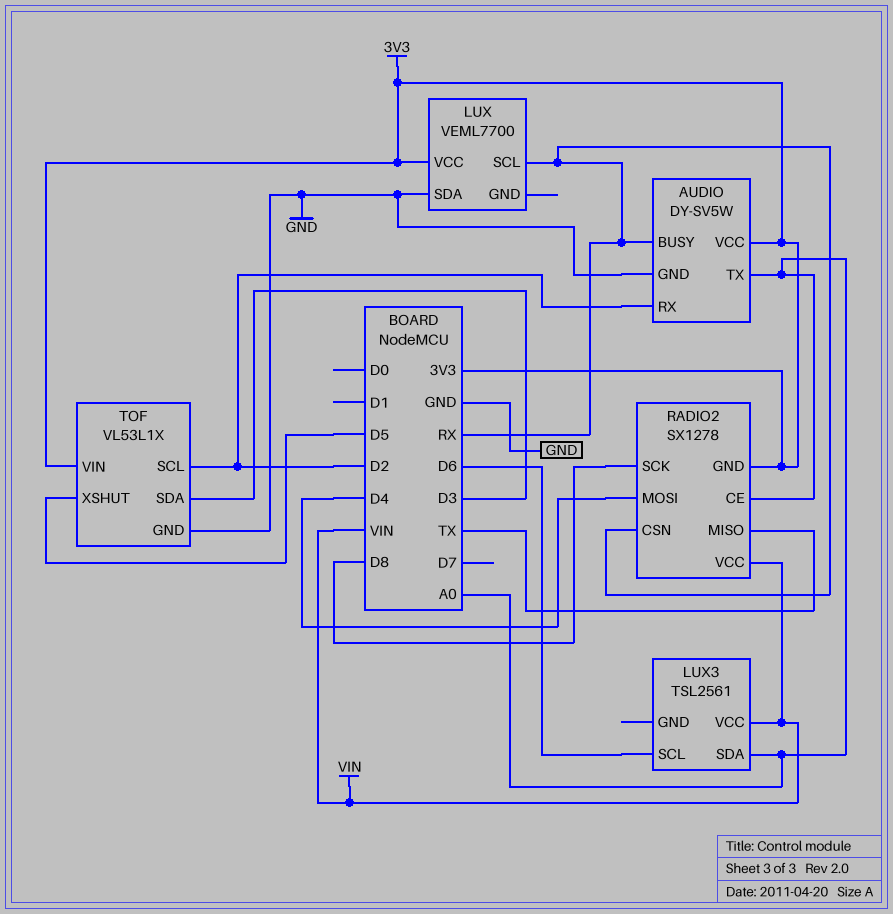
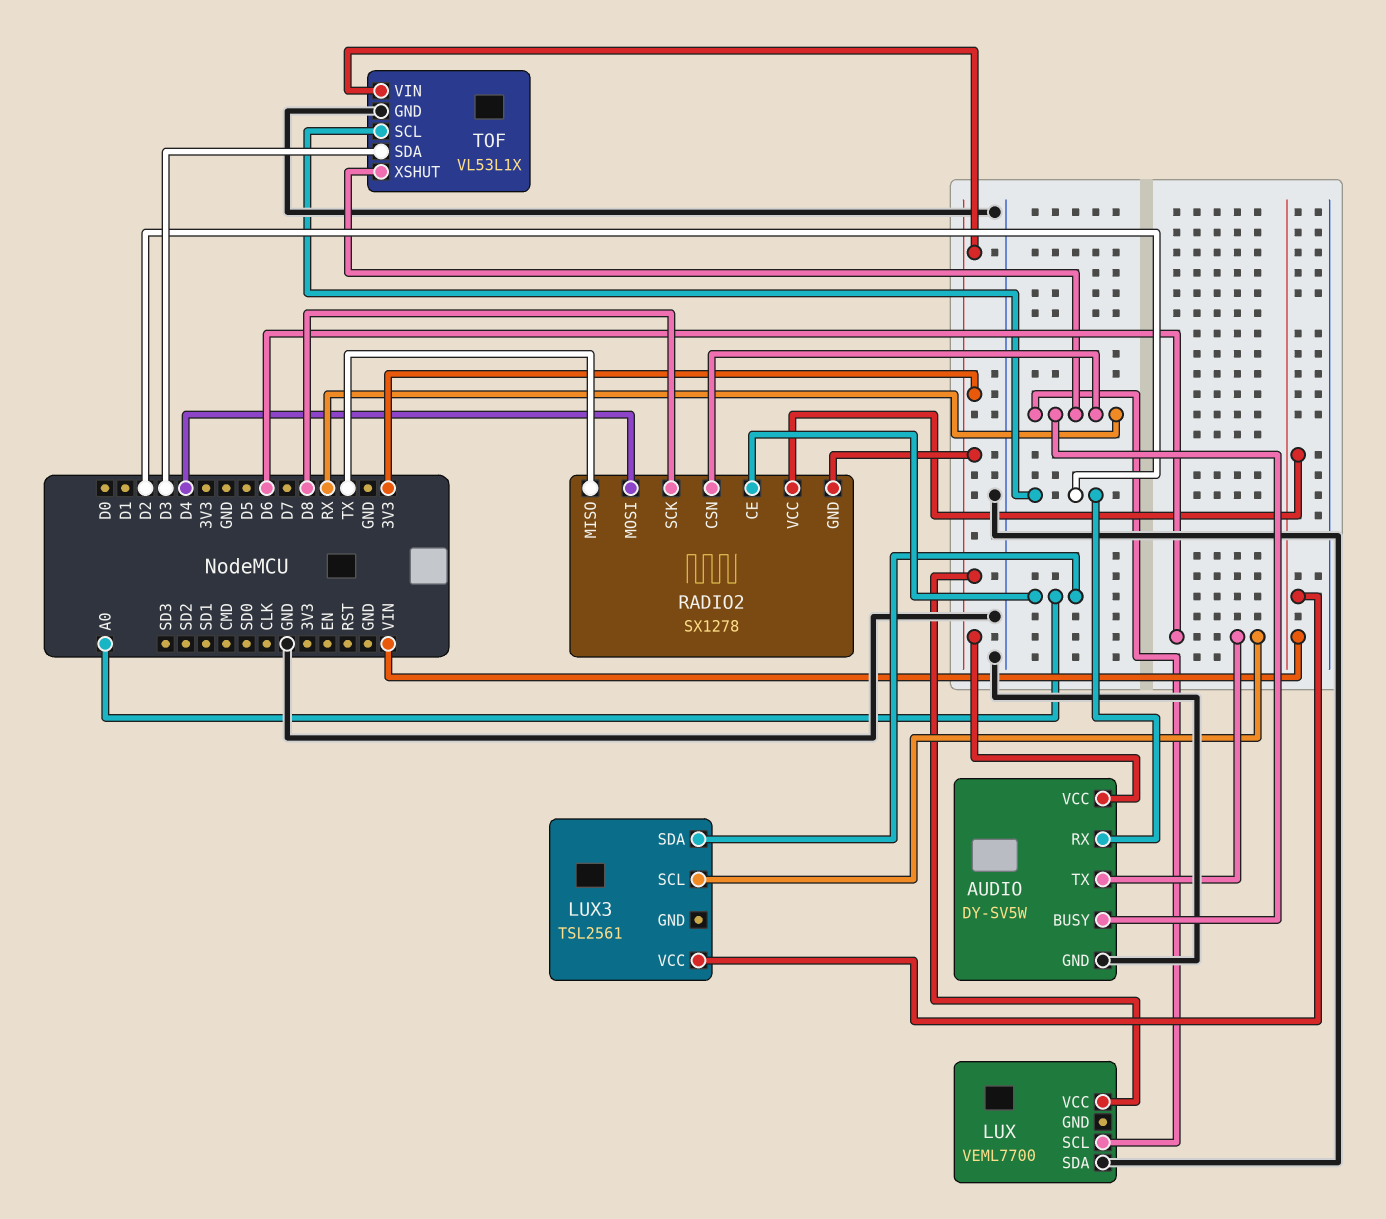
AUDIO pin TX: A0 -> D6
TOF pin XSHUT: D5 -> RX

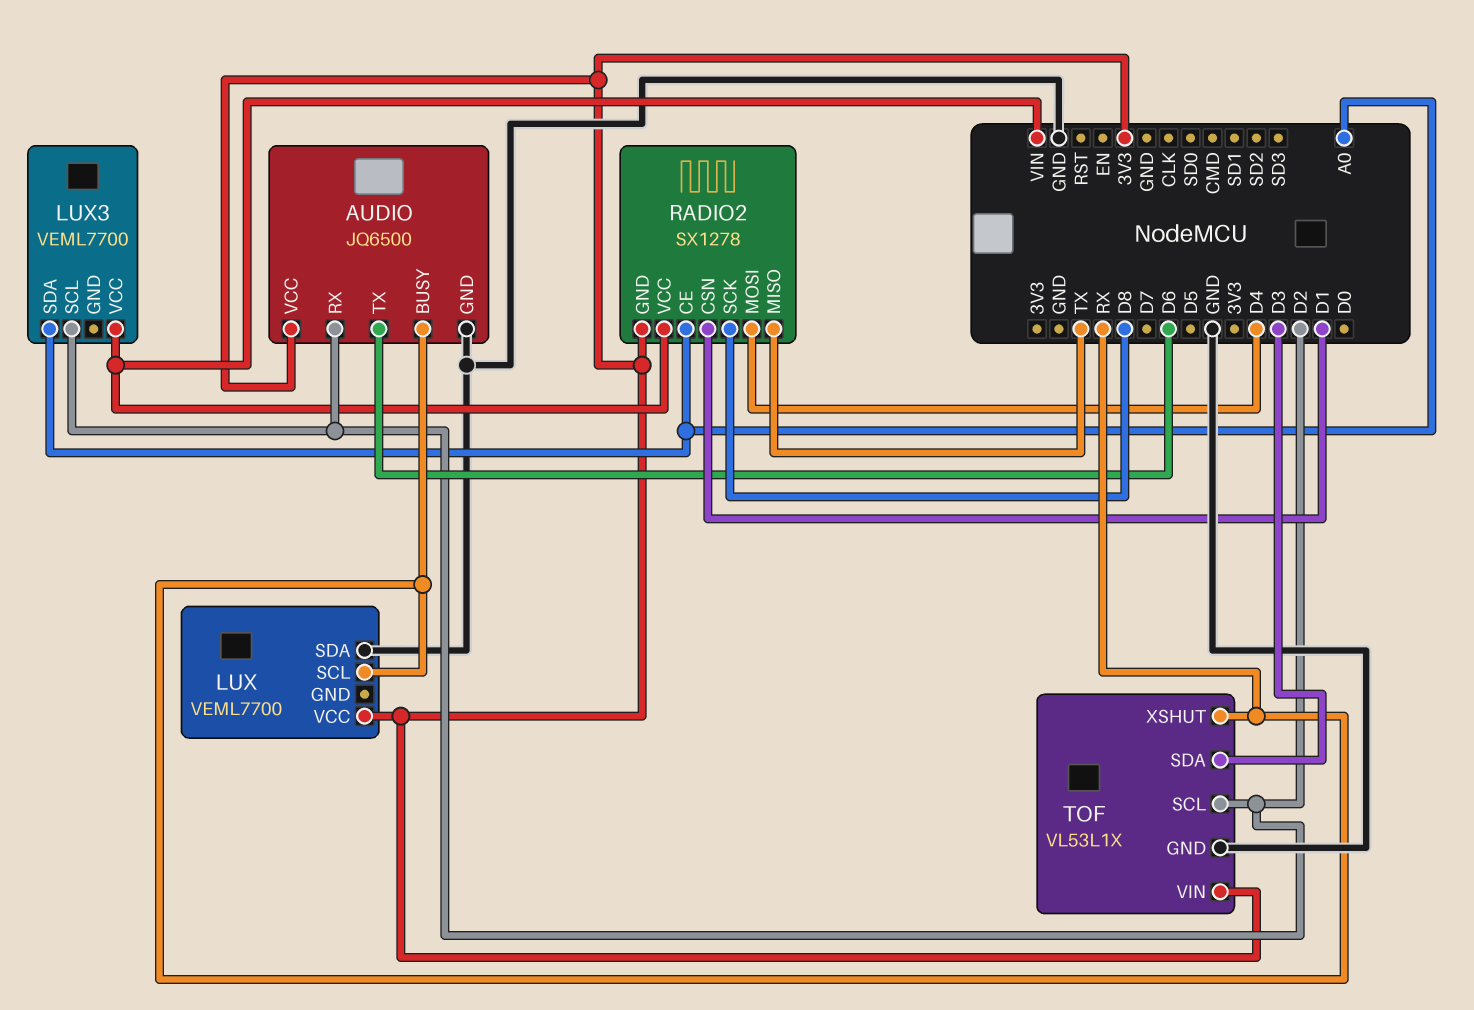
AUDIO: DY-SV5W -> JQ6500
LUX3: TSL2561 -> VEML7700
LUX3 pin SCL: D6 -> D2
RADIO2 pin CSN: RX -> D1

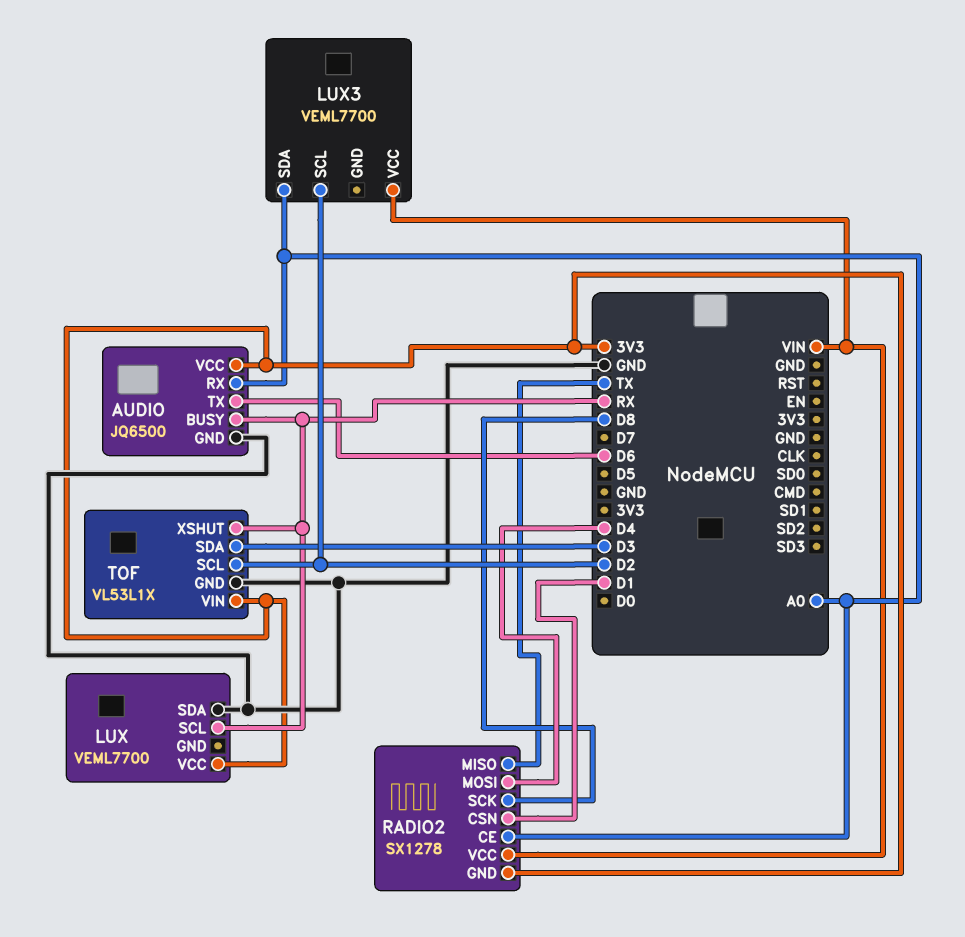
AUDIO pin RX: D2 -> A0

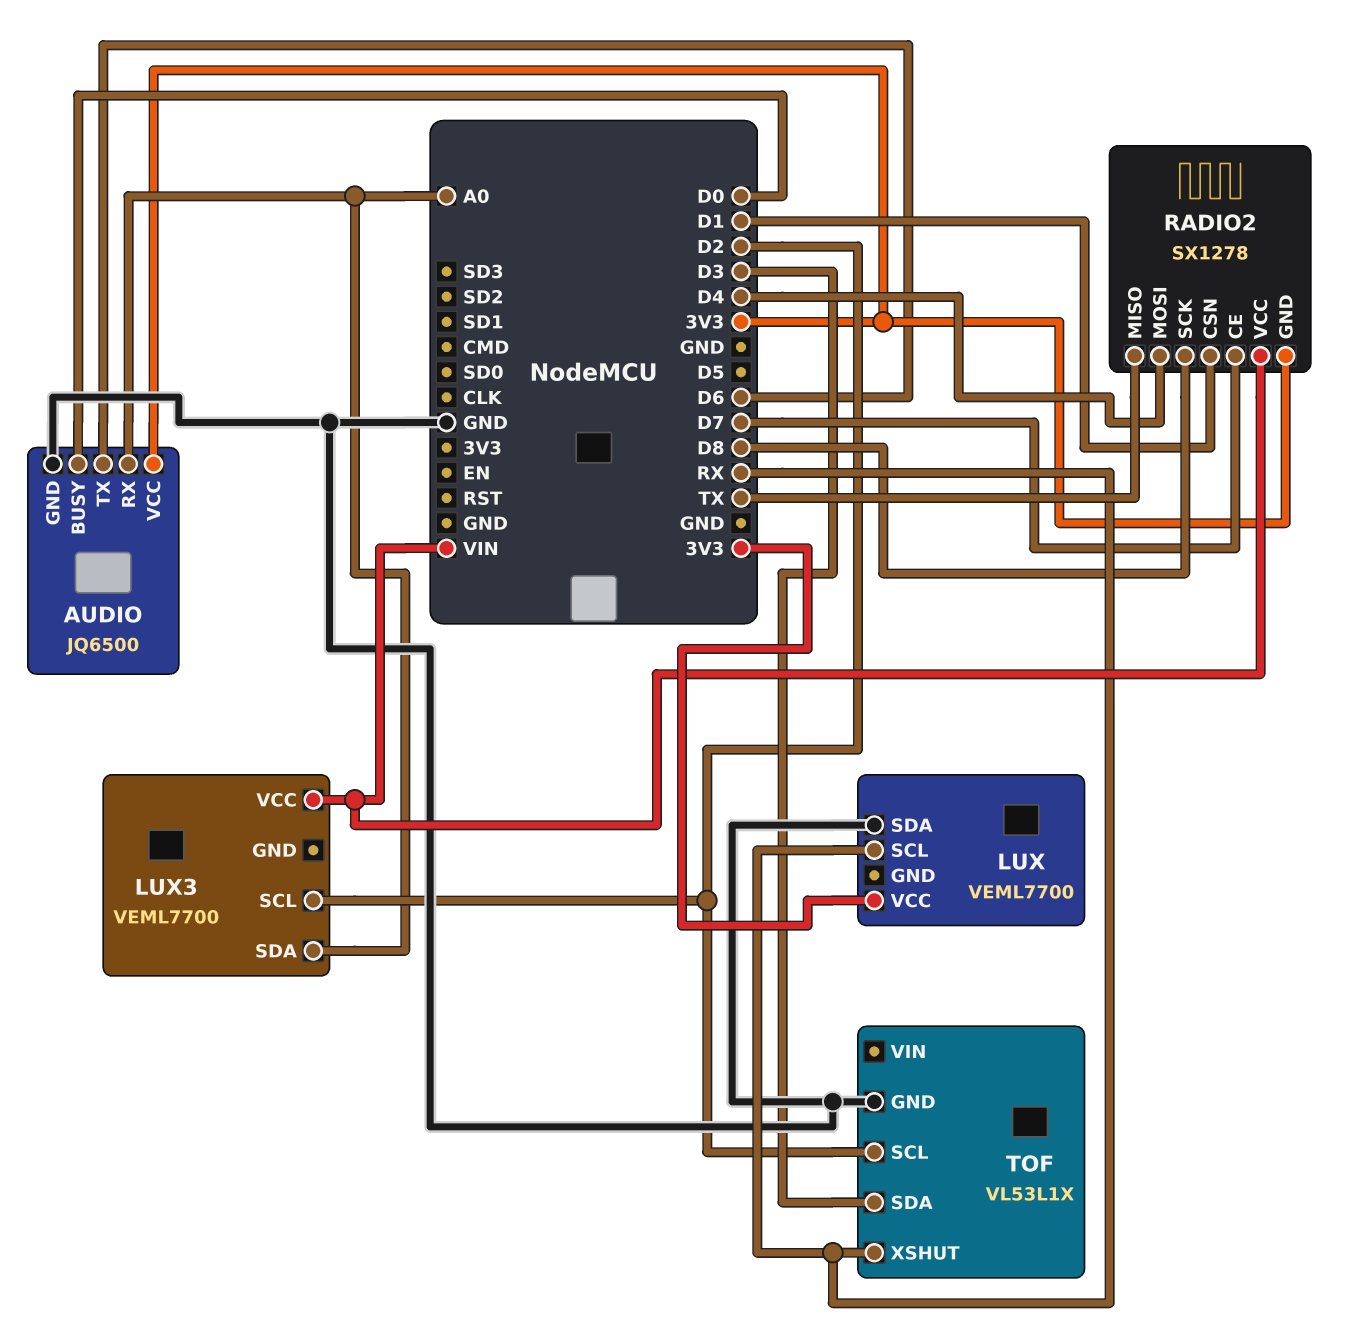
AUDIO pin BUSY: RX -> D0
RADIO2 pin CE: A0 -> D7
TOF pin VIN: 3V3 -> none

